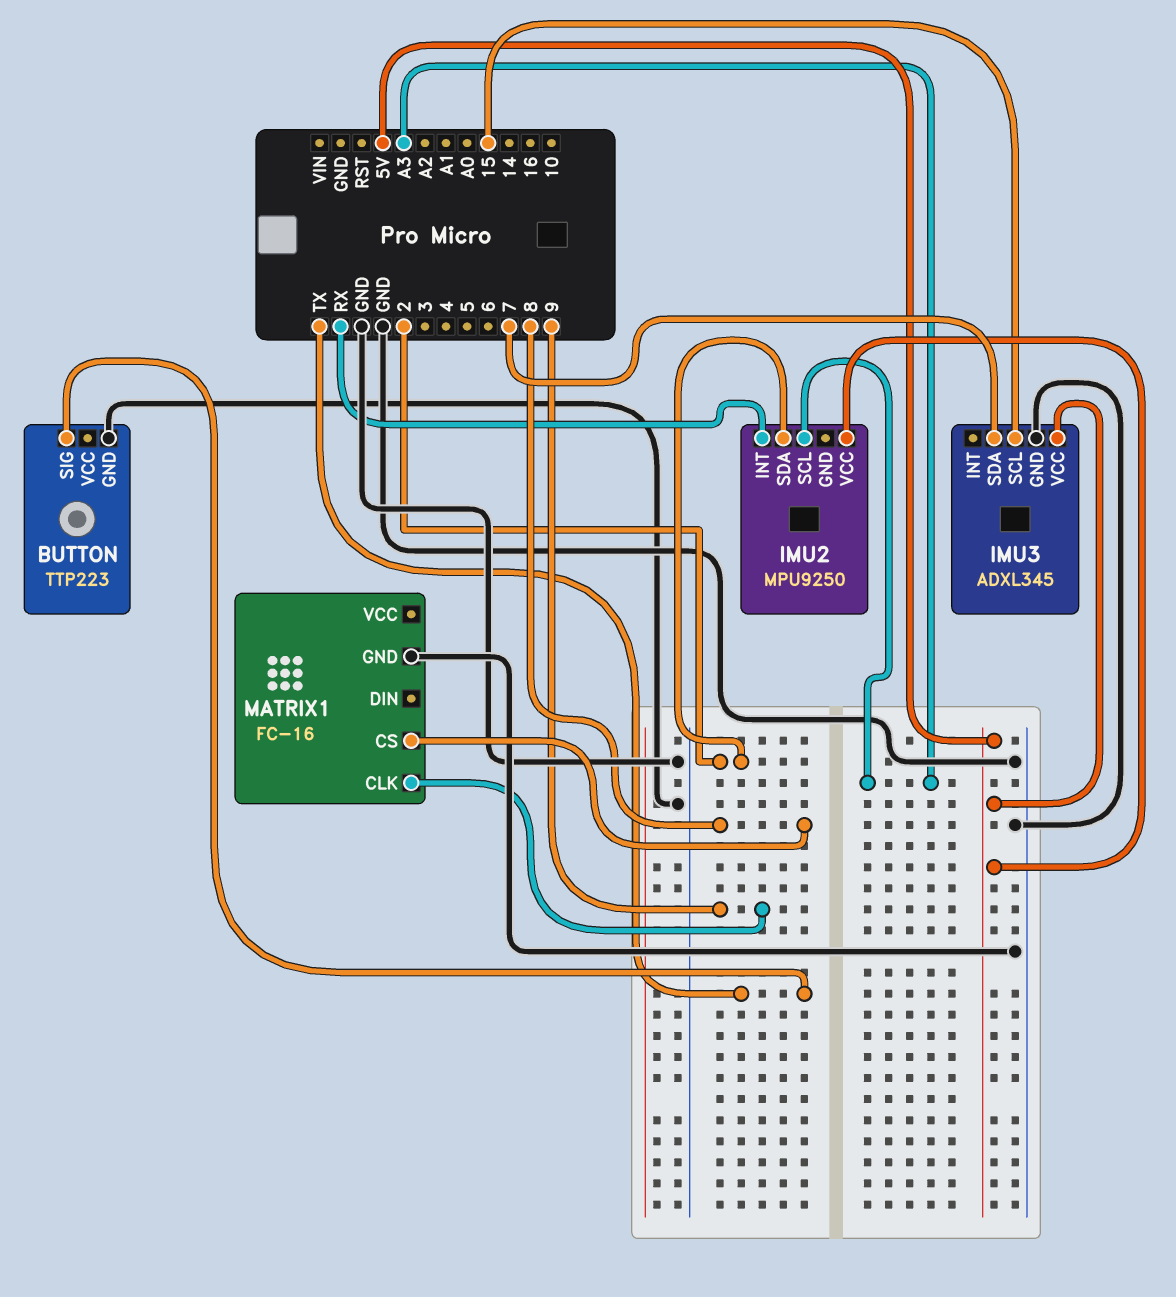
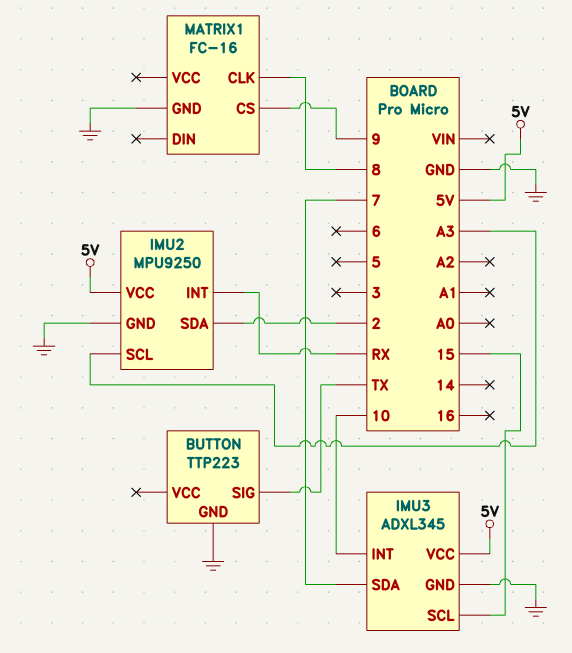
IMU2 pin GND: none -> GND
IMU3 pin INT: none -> 10
MATRIX1 pin CLK: 9 -> 8
MATRIX1 pin CS: 8 -> 9

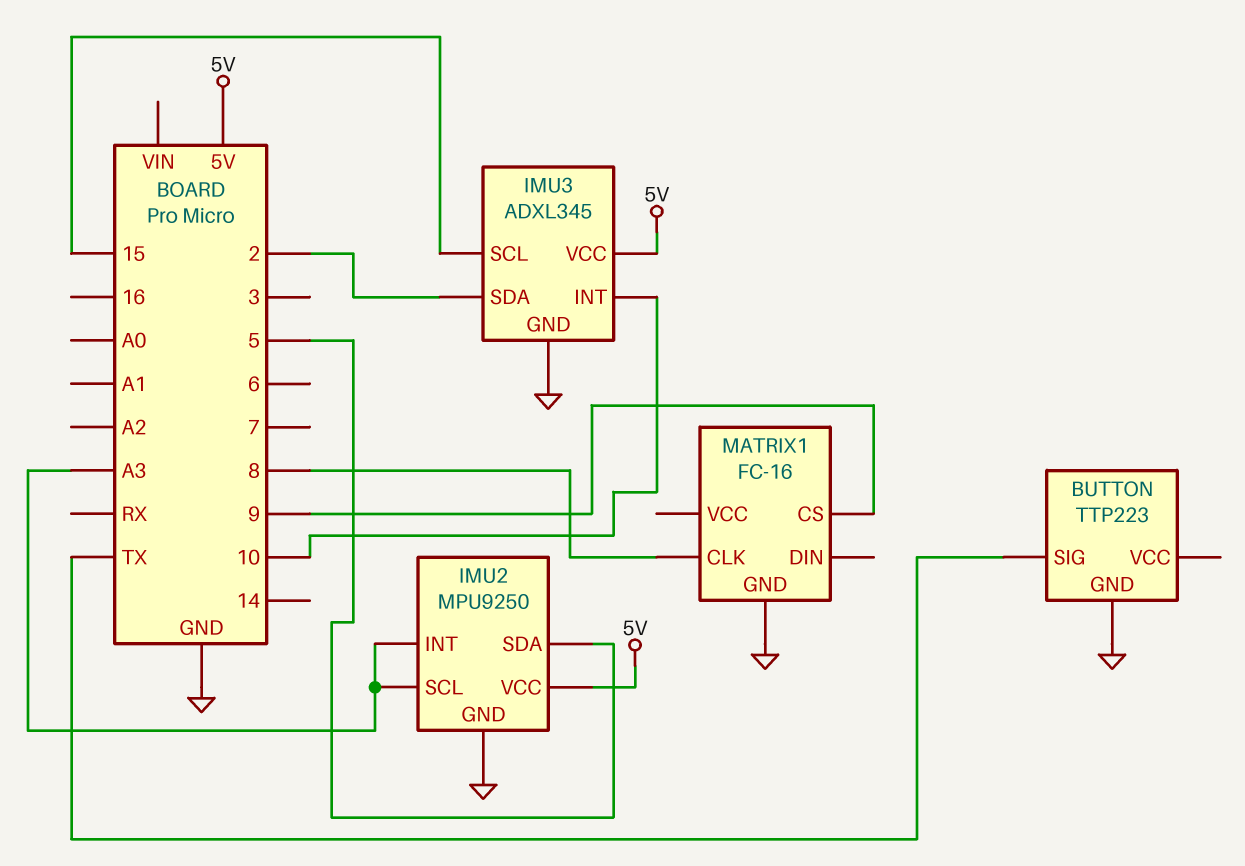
IMU2 pin INT: RX -> A3
IMU2 pin SDA: 2 -> 5
IMU3 pin SDA: 7 -> 2

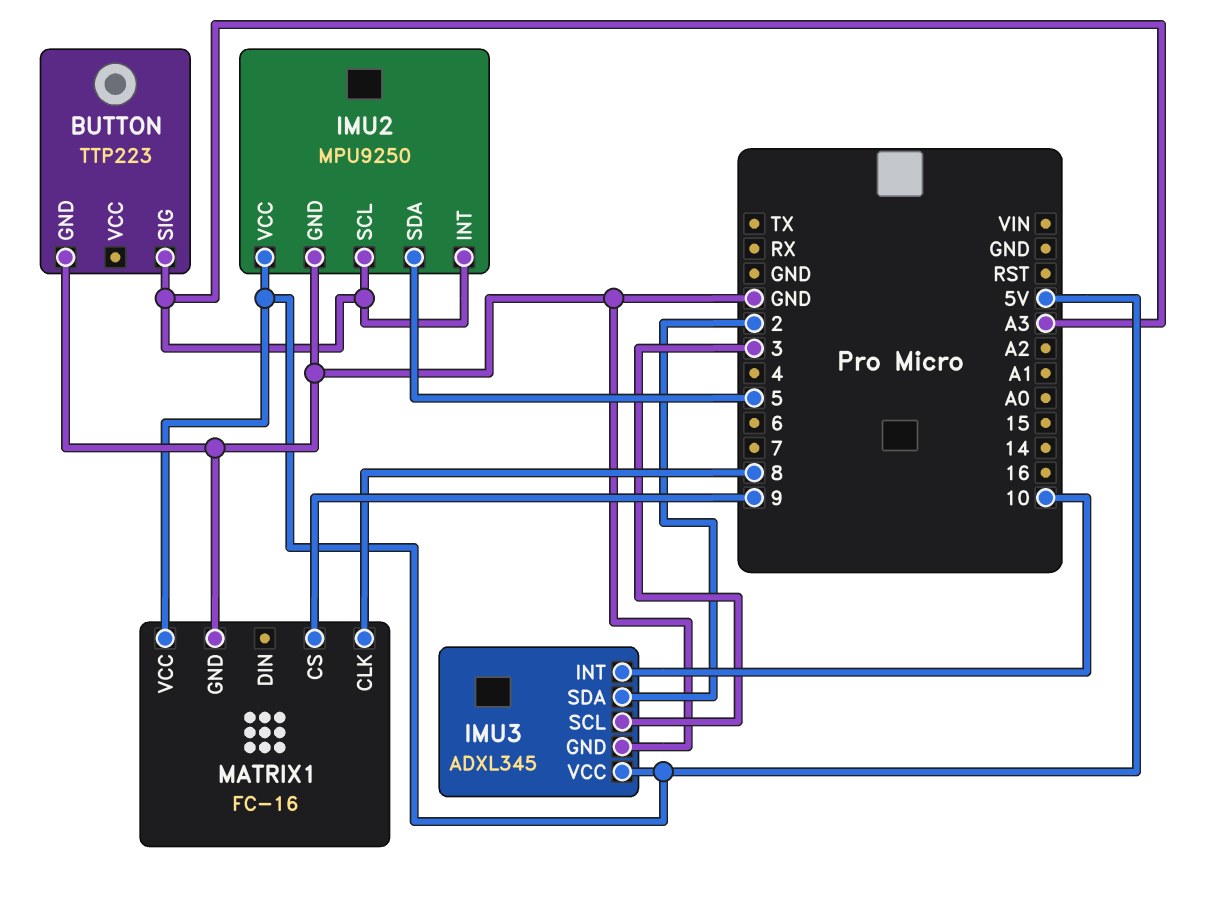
BUTTON pin SIG: TX -> A3
IMU3 pin SCL: 15 -> 3
MATRIX1 pin VCC: none -> 5V

